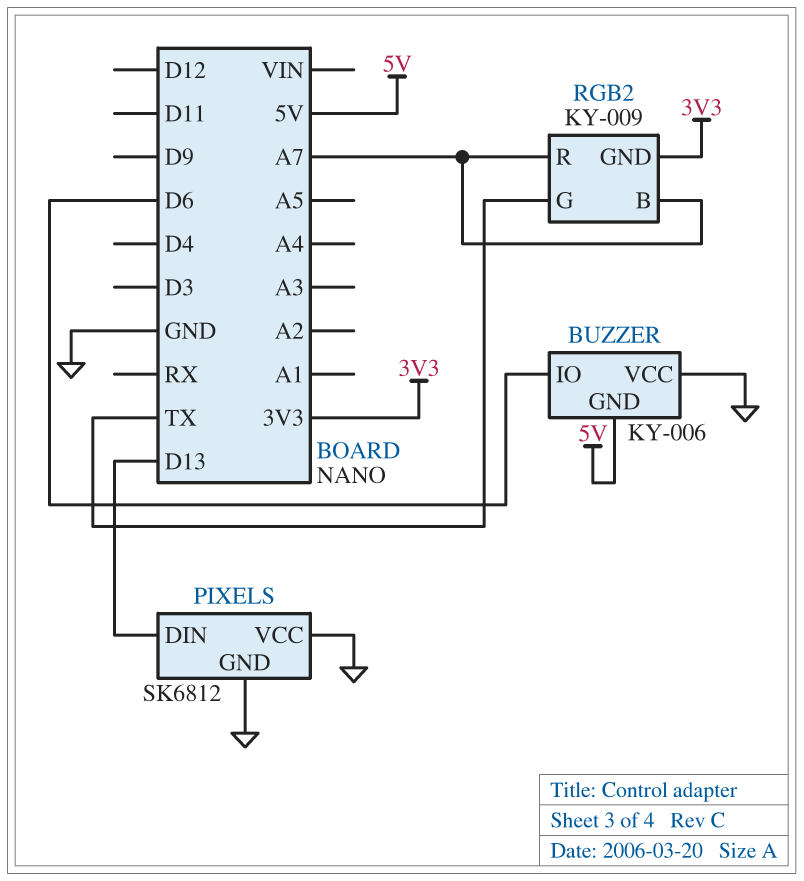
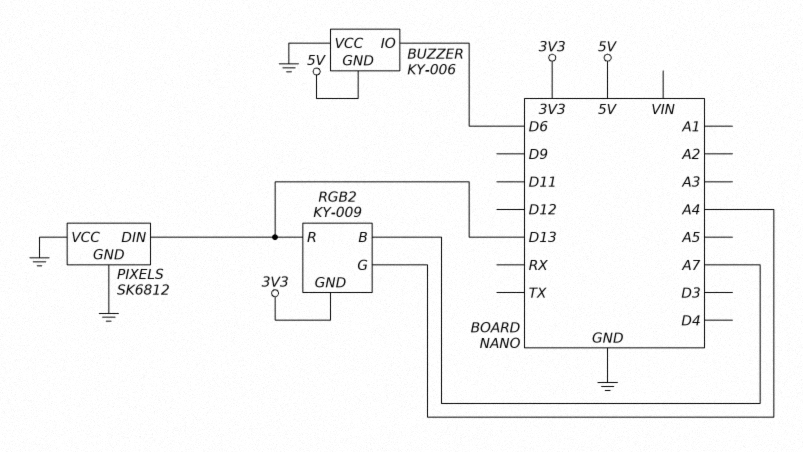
RGB2 pin G: TX -> A4
RGB2 pin R: A7 -> D13

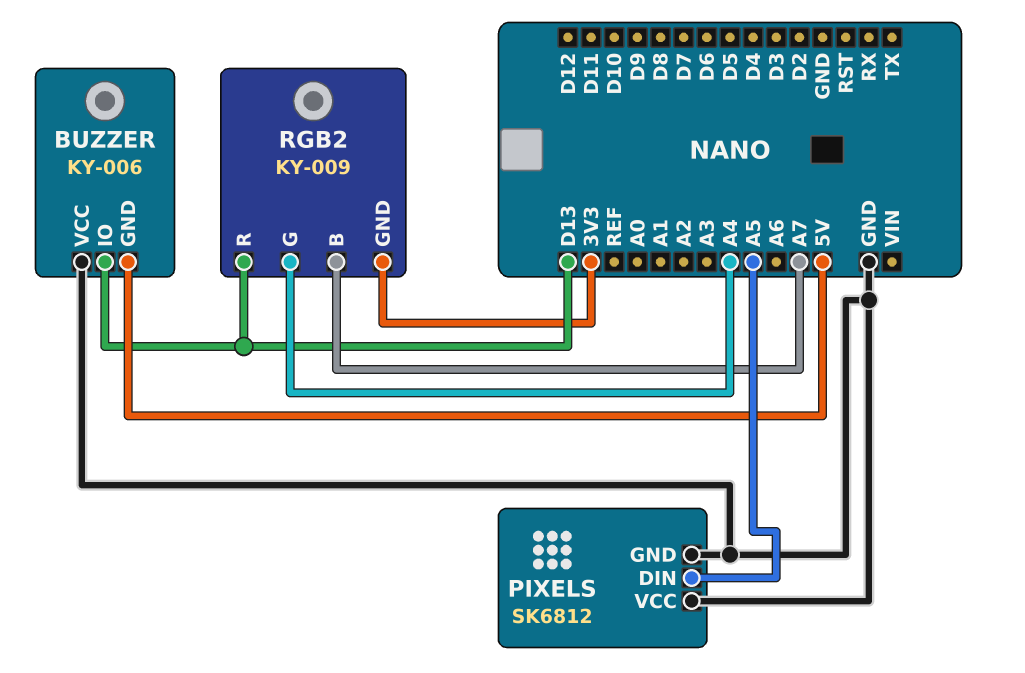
BUZZER pin IO: D6 -> D13
PIXELS pin DIN: D13 -> A5

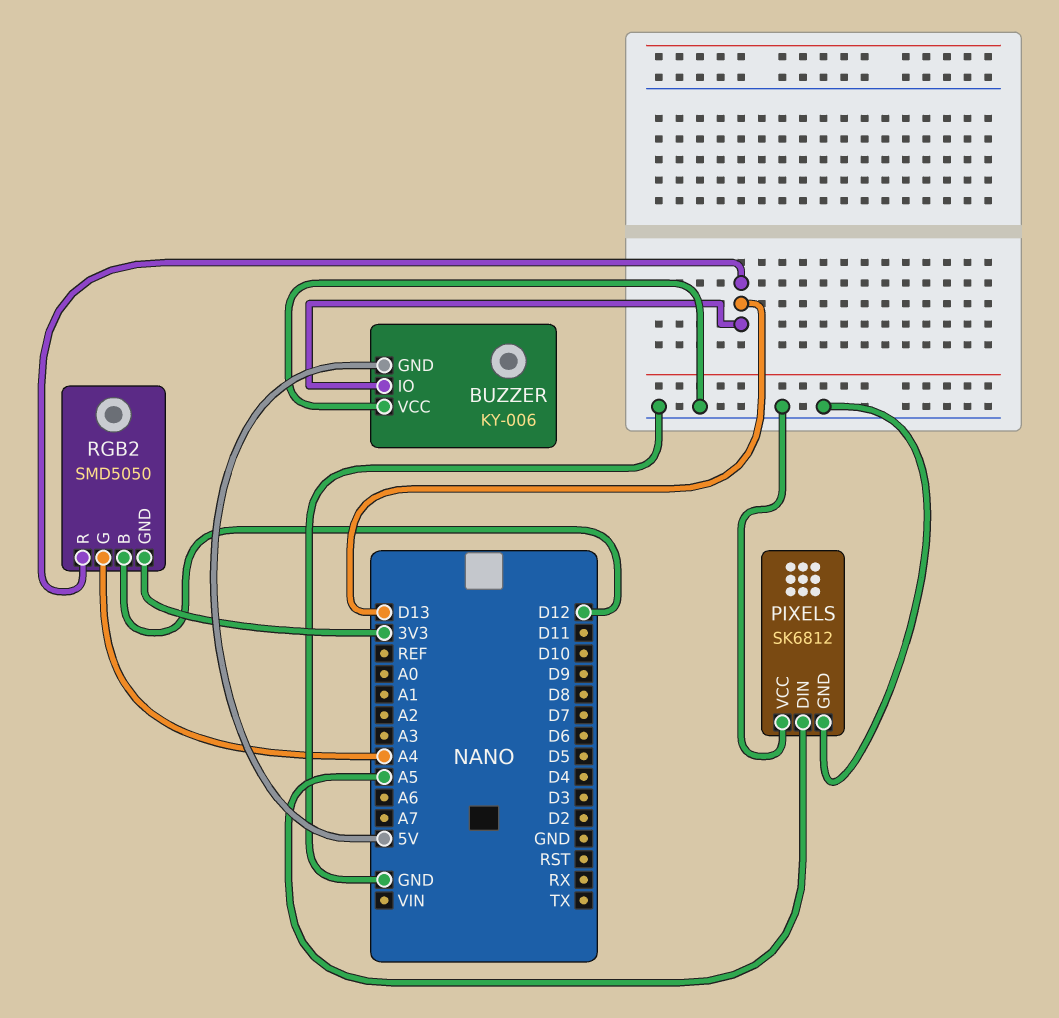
RGB2: KY-009 -> SMD5050
RGB2 pin B: A7 -> D12

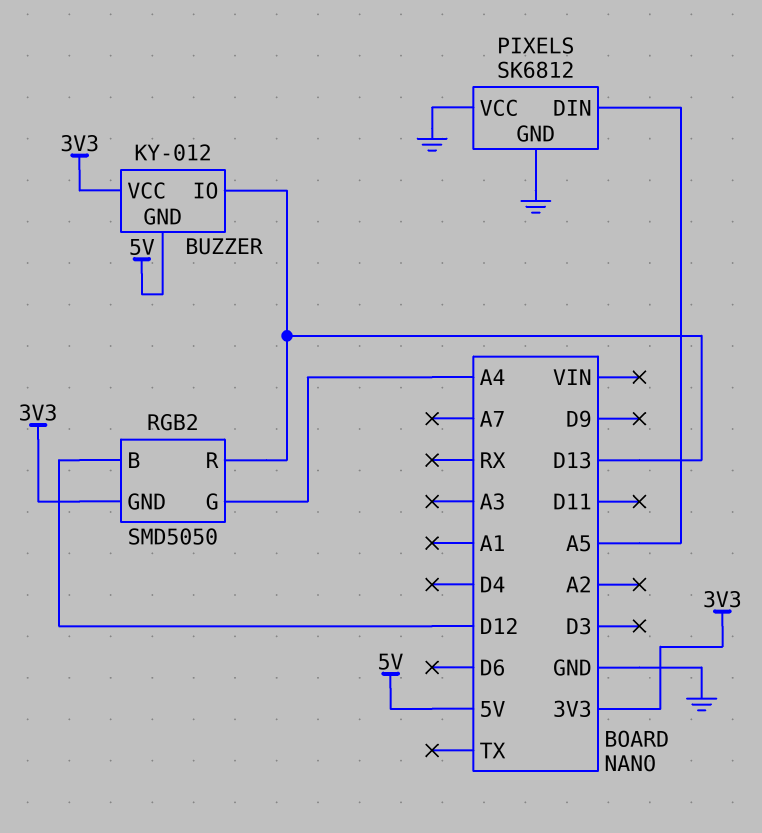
BUZZER: KY-006 -> KY-012
BUZZER pin VCC: GND -> 3V3

